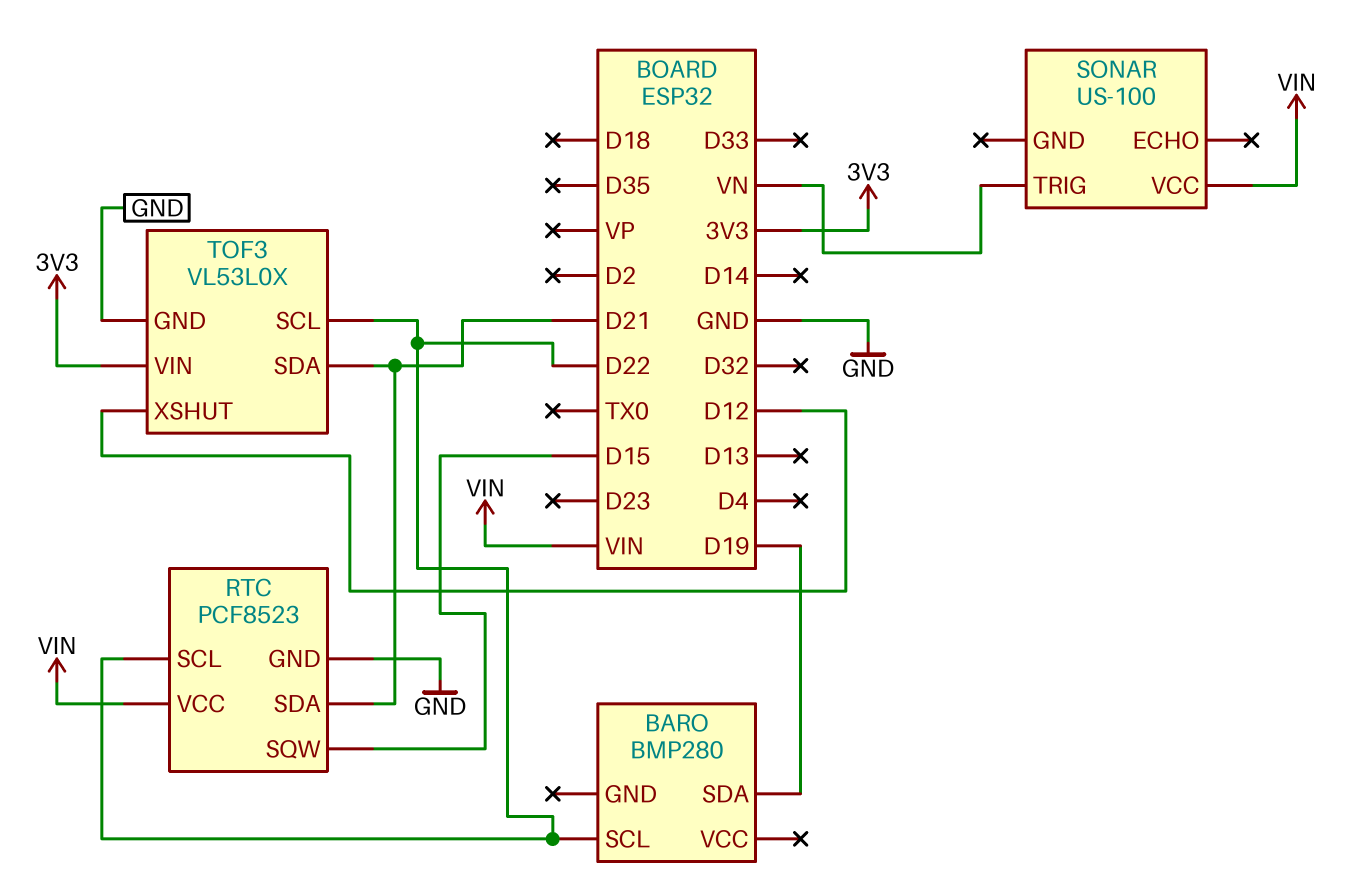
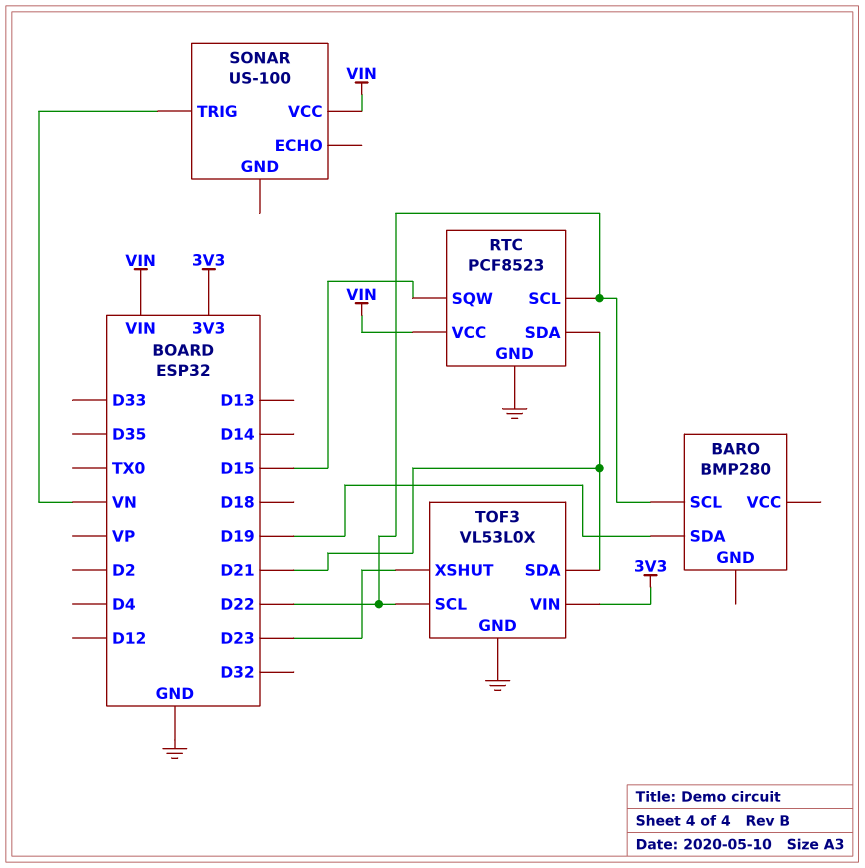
TOF3 pin XSHUT: D12 -> D23

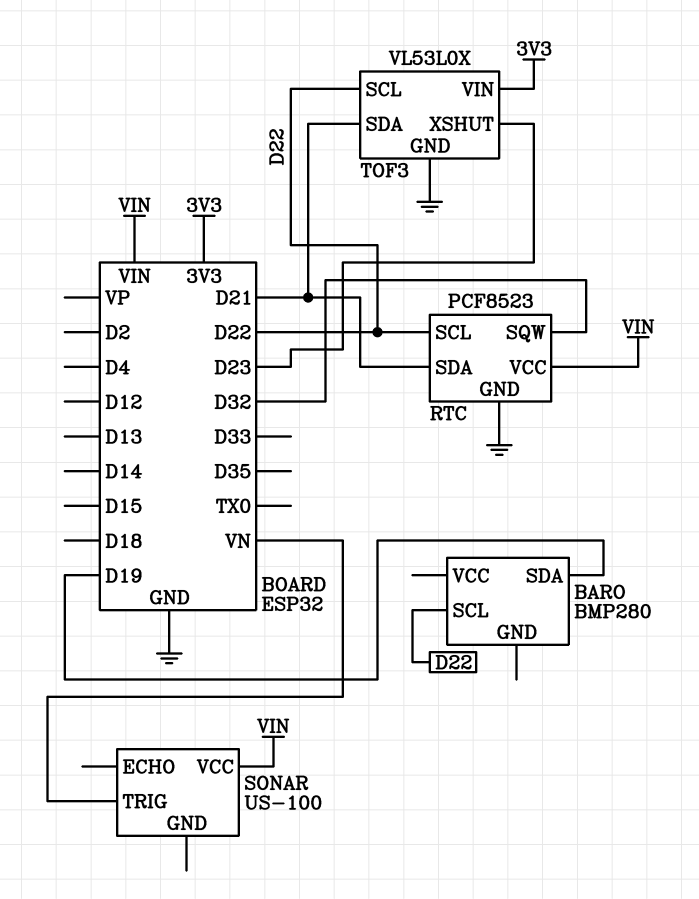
RTC pin SQW: D15 -> D32

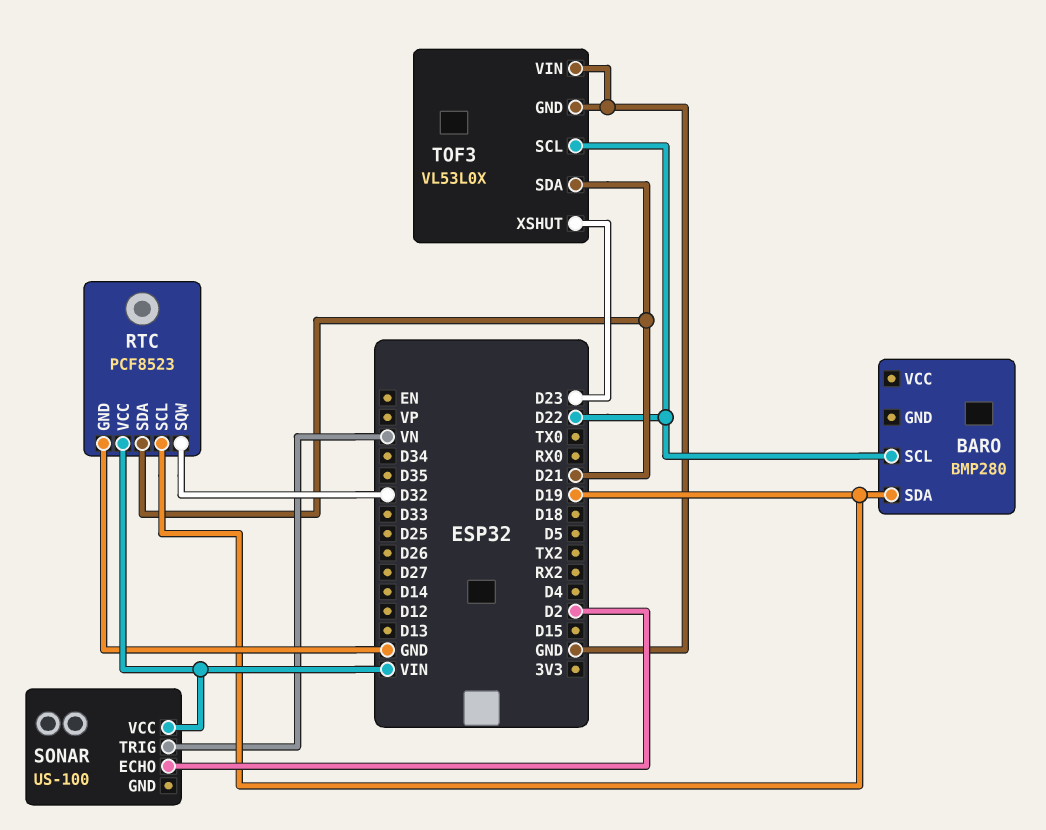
RTC pin SCL: D22 -> D19
SONAR pin ECHO: none -> D2
TOF3 pin VIN: 3V3 -> GND

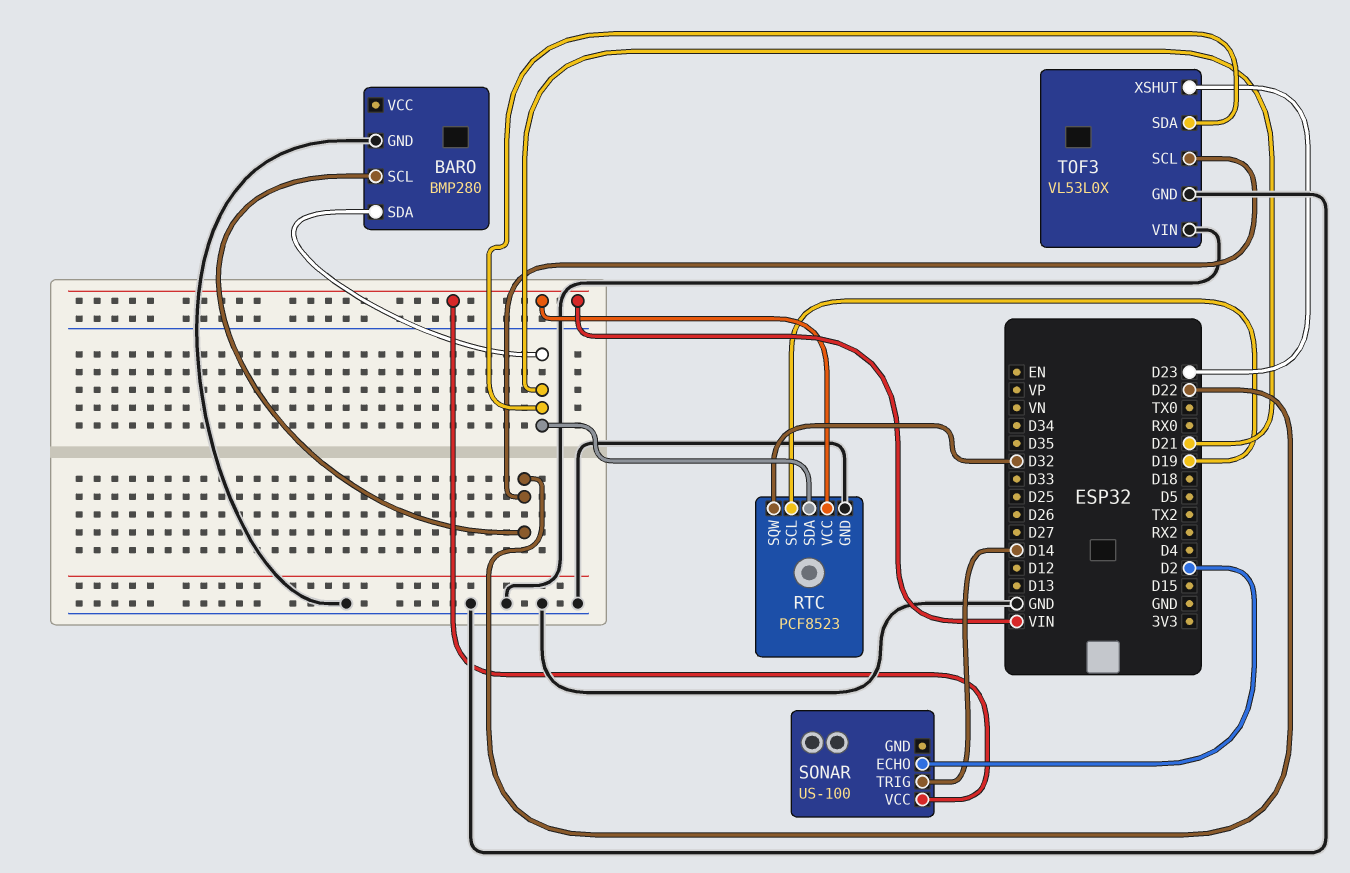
BARO pin GND: none -> GND
BARO pin SDA: D19 -> D21
SONAR pin TRIG: VN -> D14

